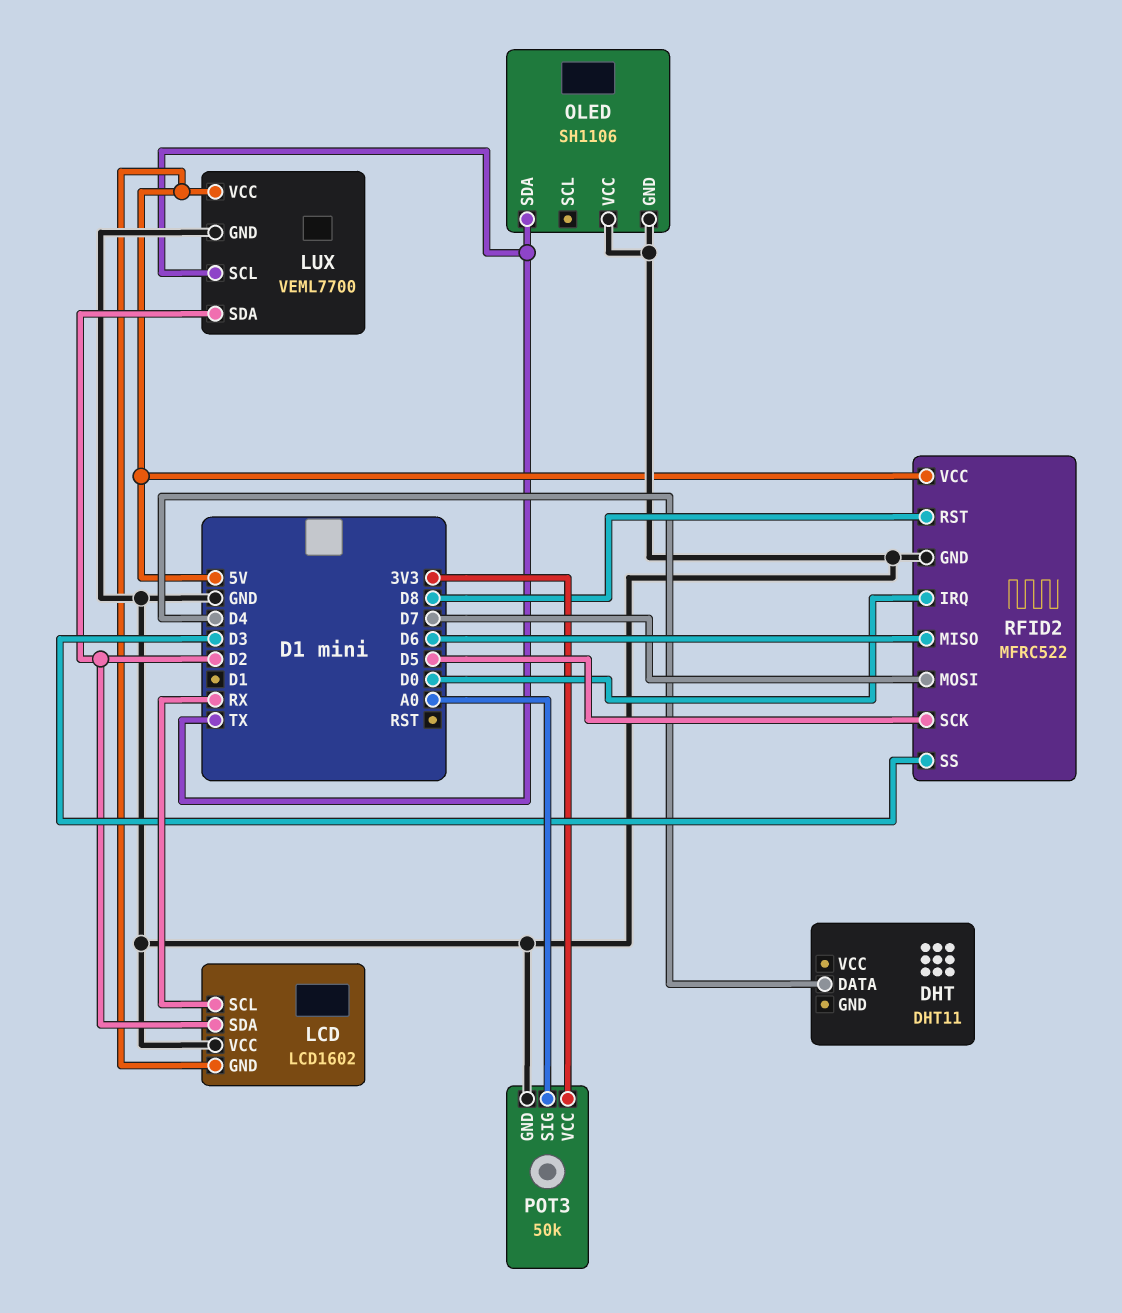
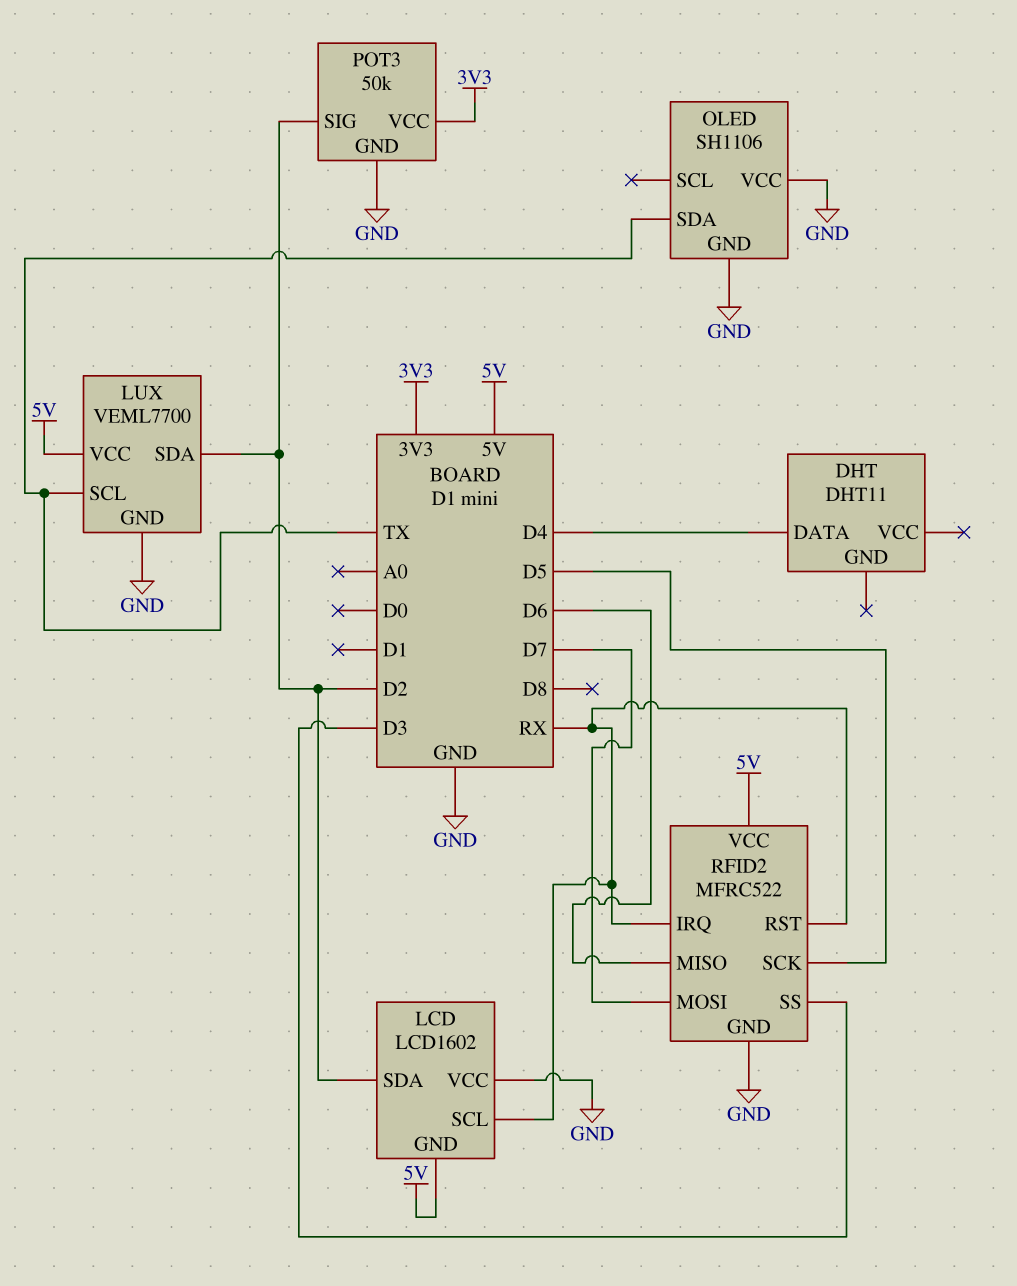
POT3 pin SIG: A0 -> D2
RFID2 pin IRQ: D0 -> RX
RFID2 pin RST: D8 -> RX

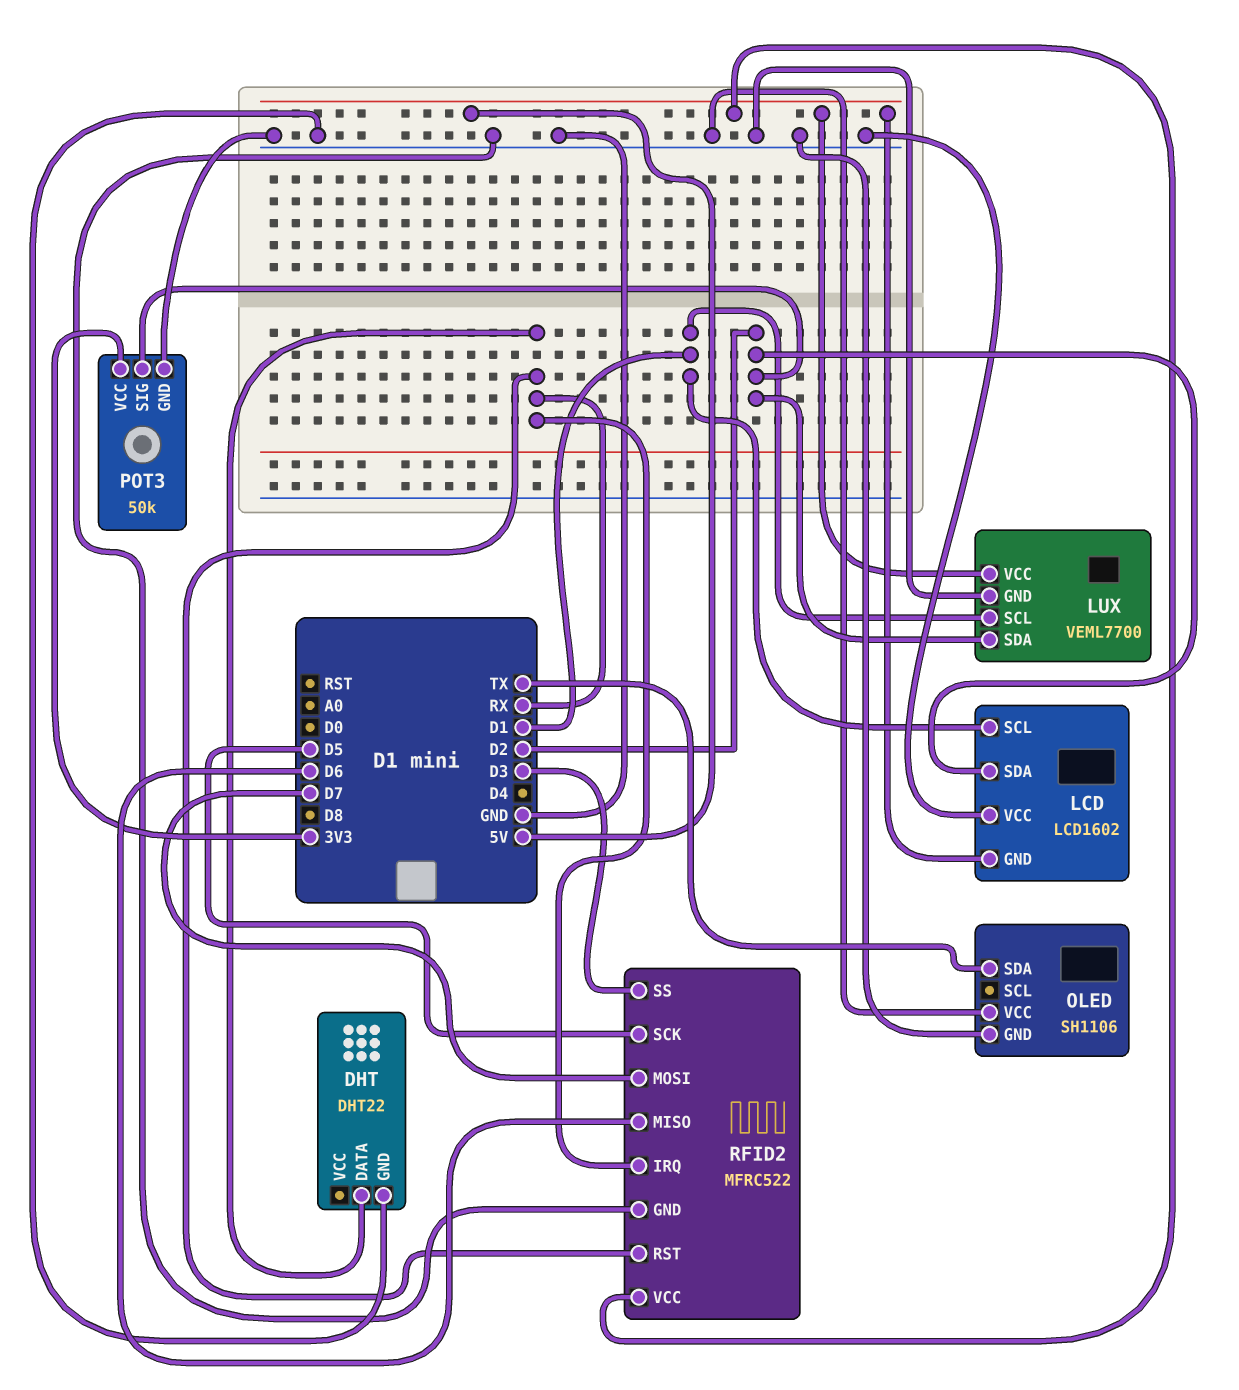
DHT: DHT11 -> DHT22
DHT pin DATA: D4 -> RX
DHT pin GND: none -> GND
LCD pin SCL: RX -> D1
LUX pin SCL: TX -> D1

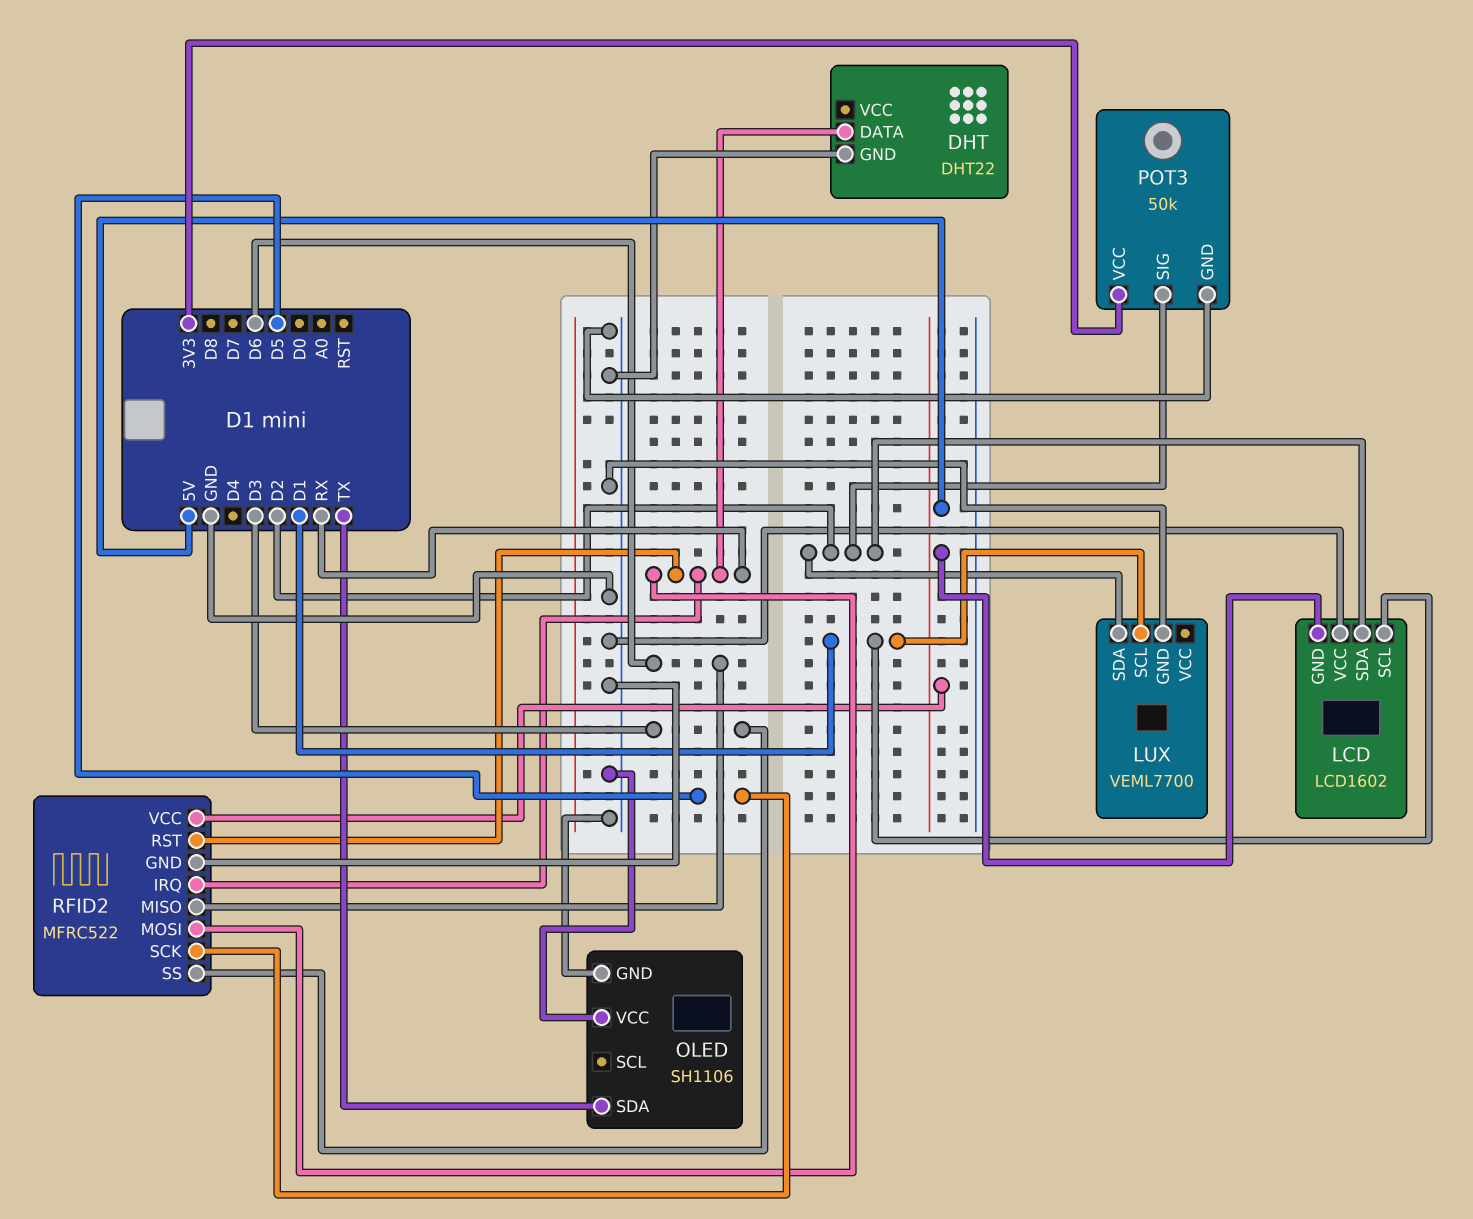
LUX pin VCC: 5V -> none
RFID2 pin MOSI: D7 -> RX

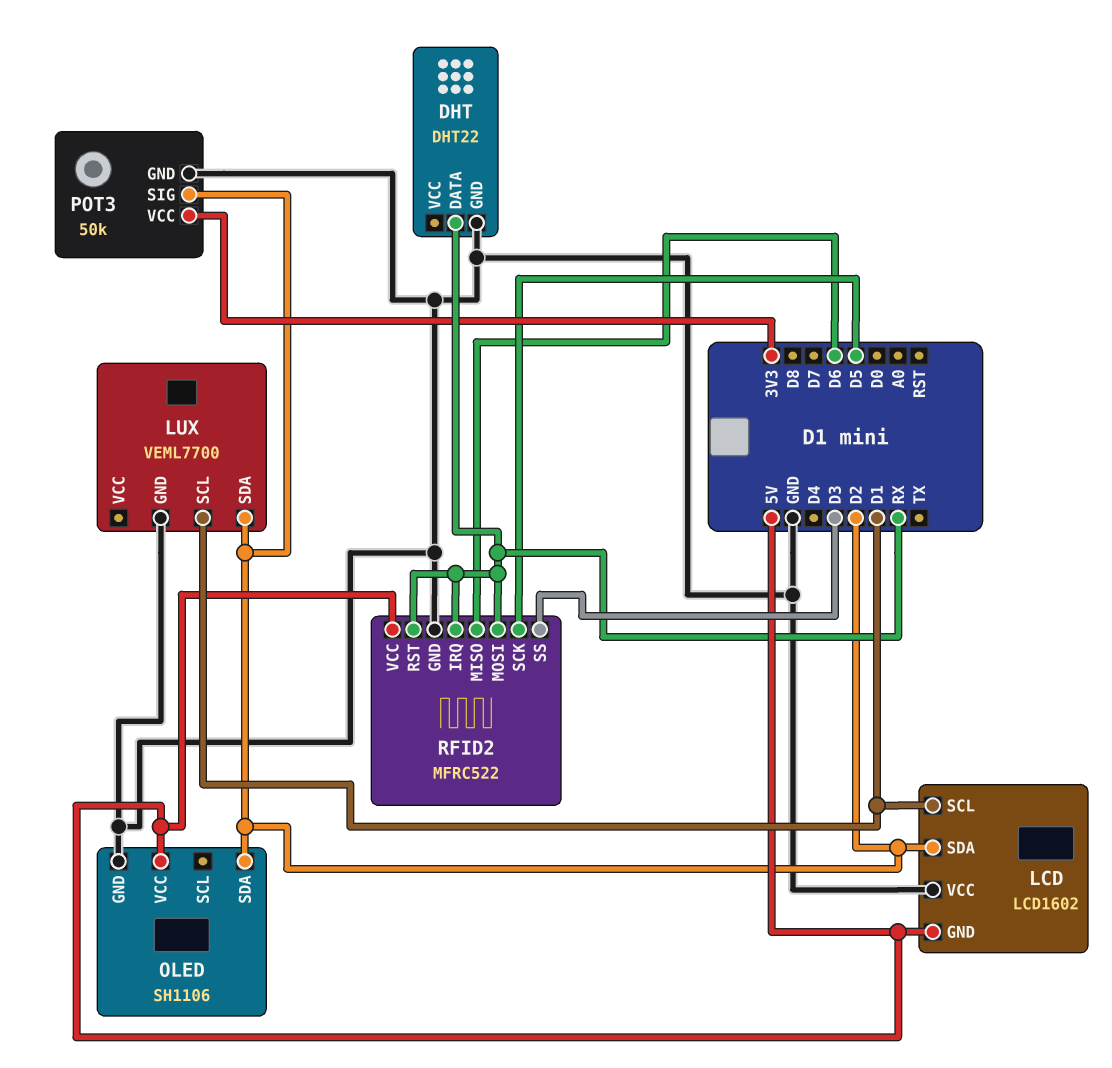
OLED pin SDA: TX -> D2
OLED pin VCC: GND -> 5V

